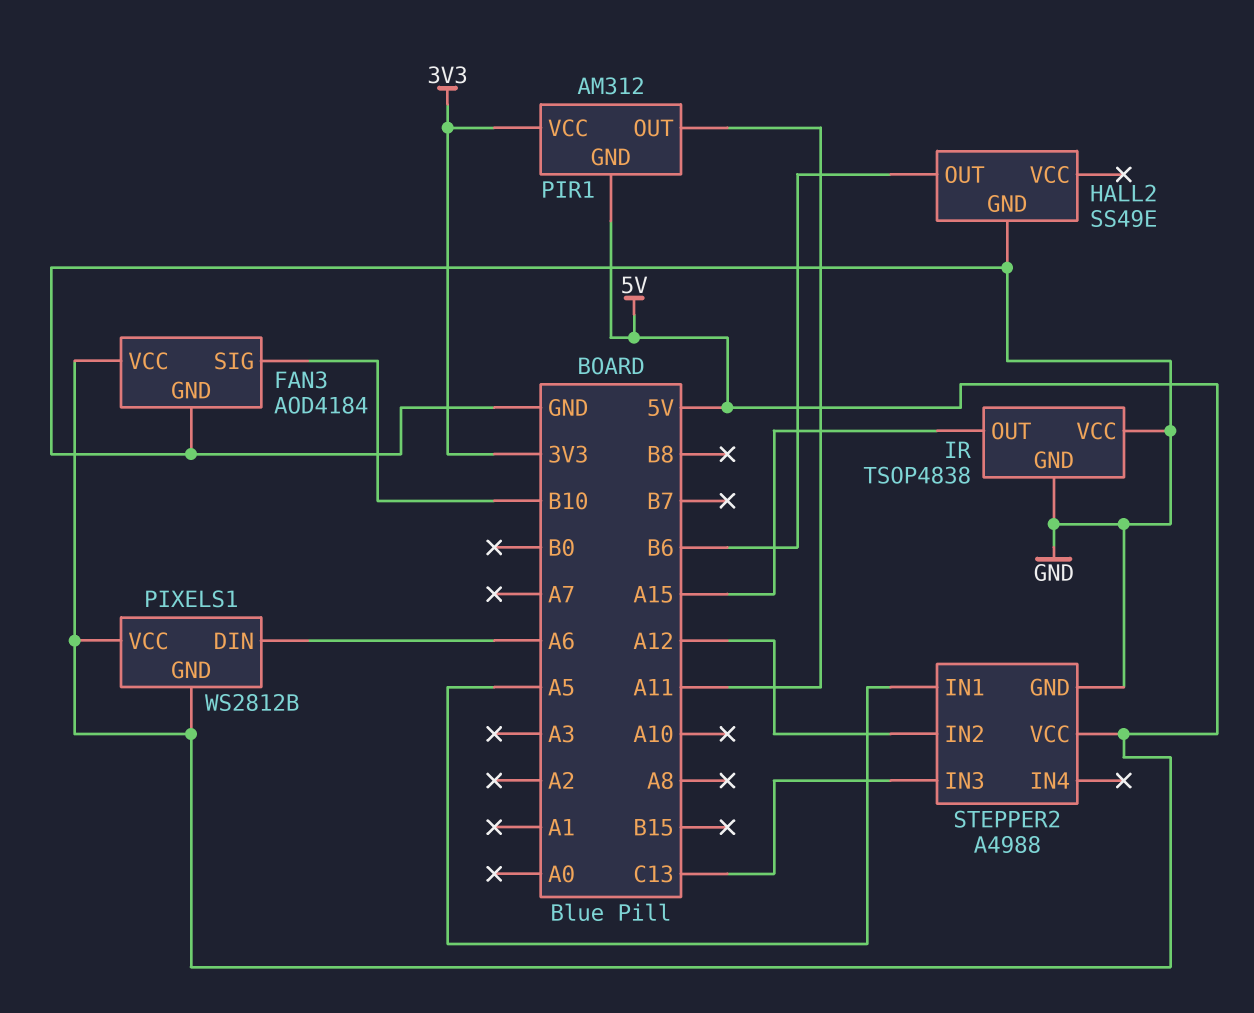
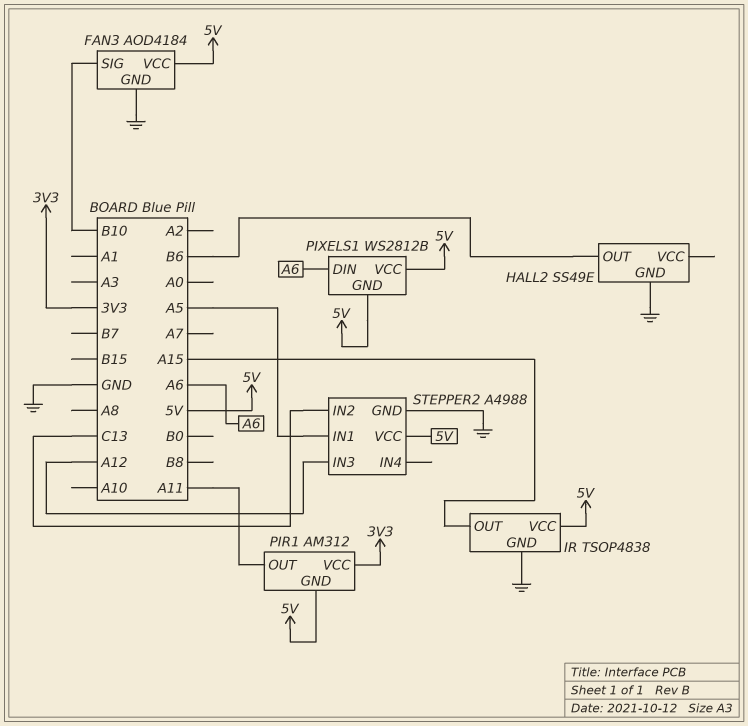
IR pin VCC: GND -> 5V
STEPPER2 pin IN2: A12 -> C13
STEPPER2 pin IN3: C13 -> A12

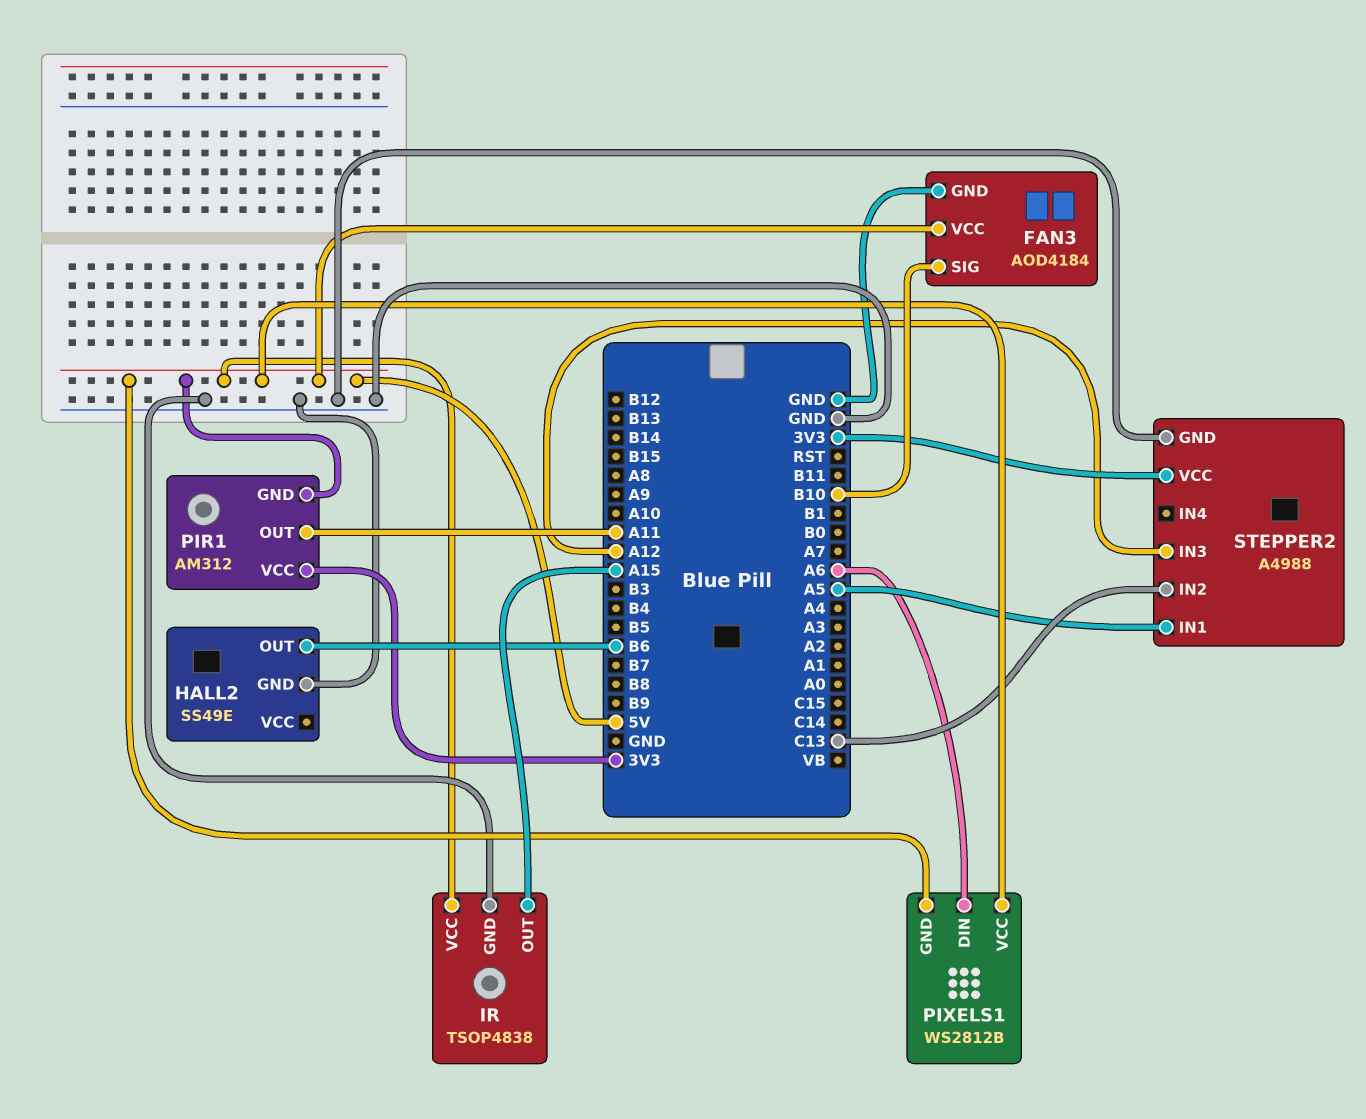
STEPPER2 pin VCC: 5V -> 3V3

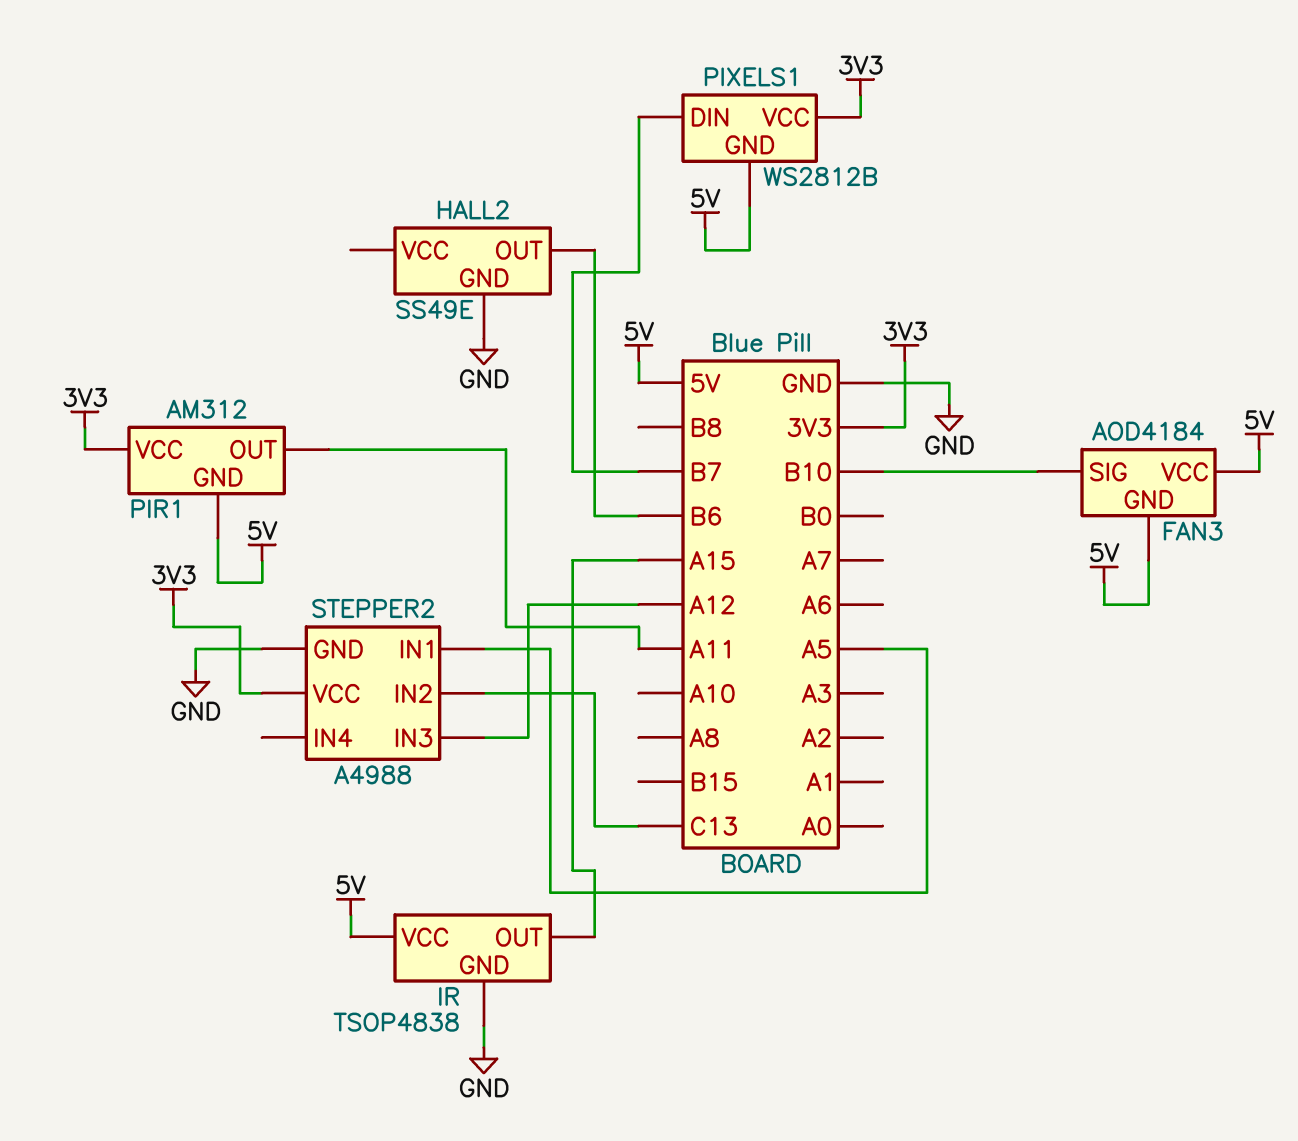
FAN3 pin GND: GND -> 5V
PIXELS1 pin DIN: A6 -> B7
PIXELS1 pin VCC: 5V -> 3V3

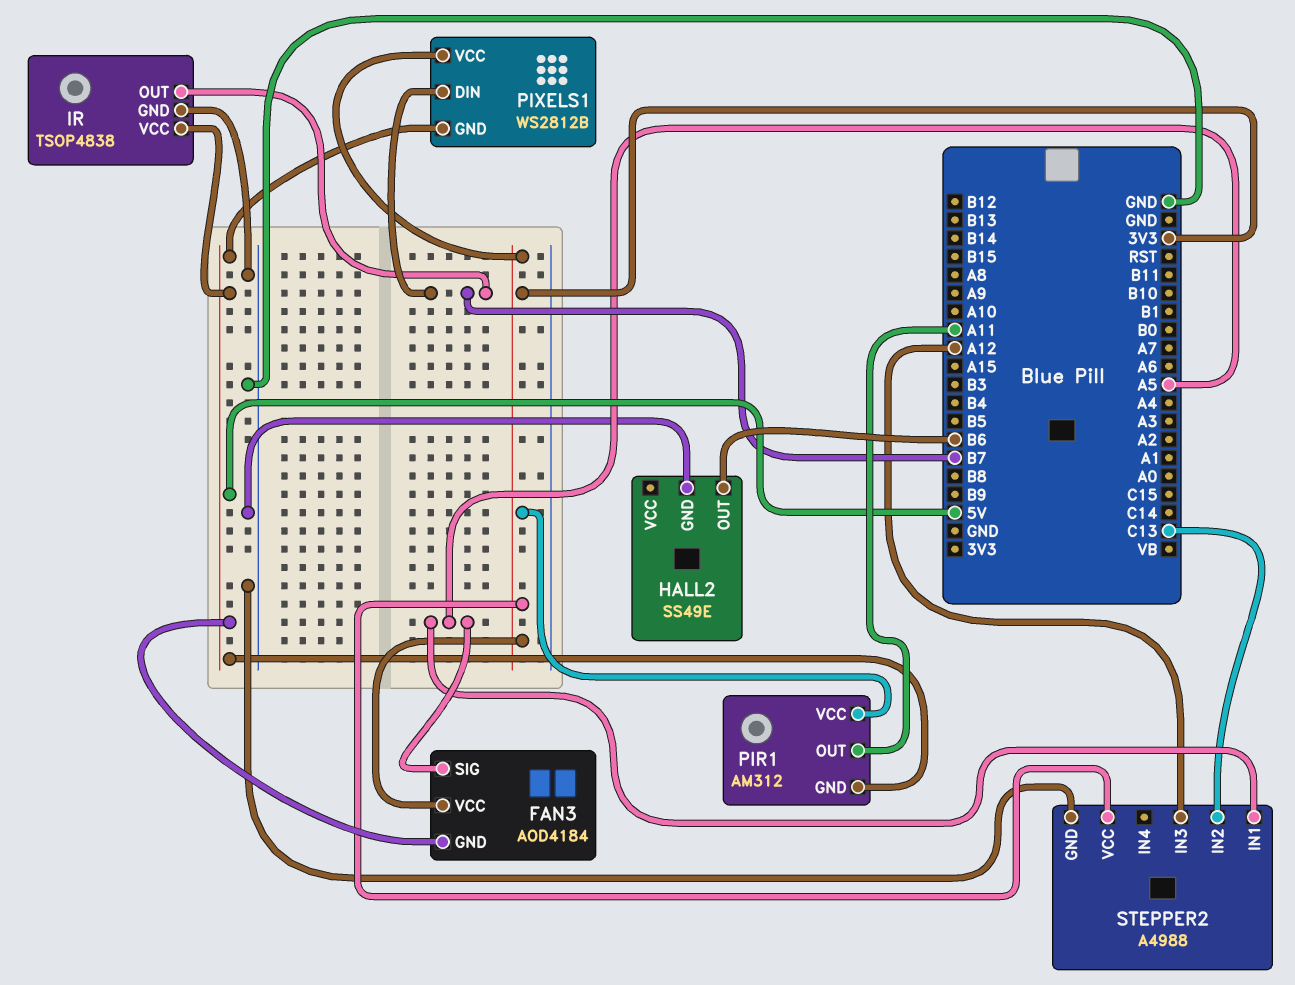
FAN3 pin SIG: B10 -> A5
FAN3 pin VCC: 5V -> 3V3
IR pin OUT: A15 -> B7

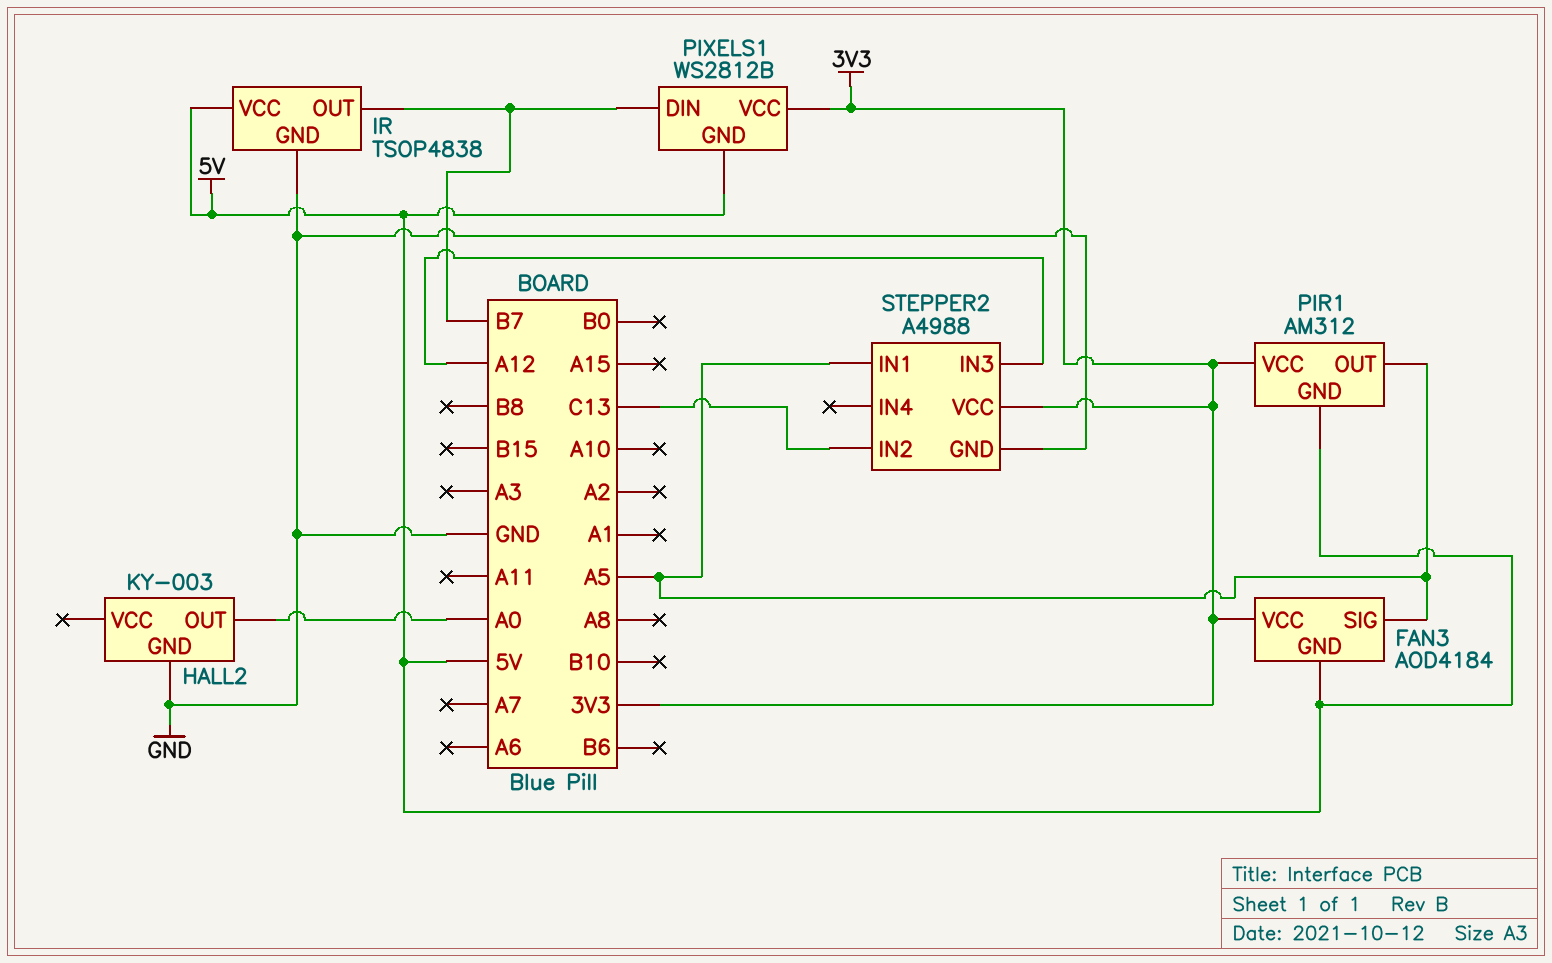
HALL2: SS49E -> KY-003
HALL2 pin OUT: B6 -> A0
PIR1 pin OUT: A11 -> A5

